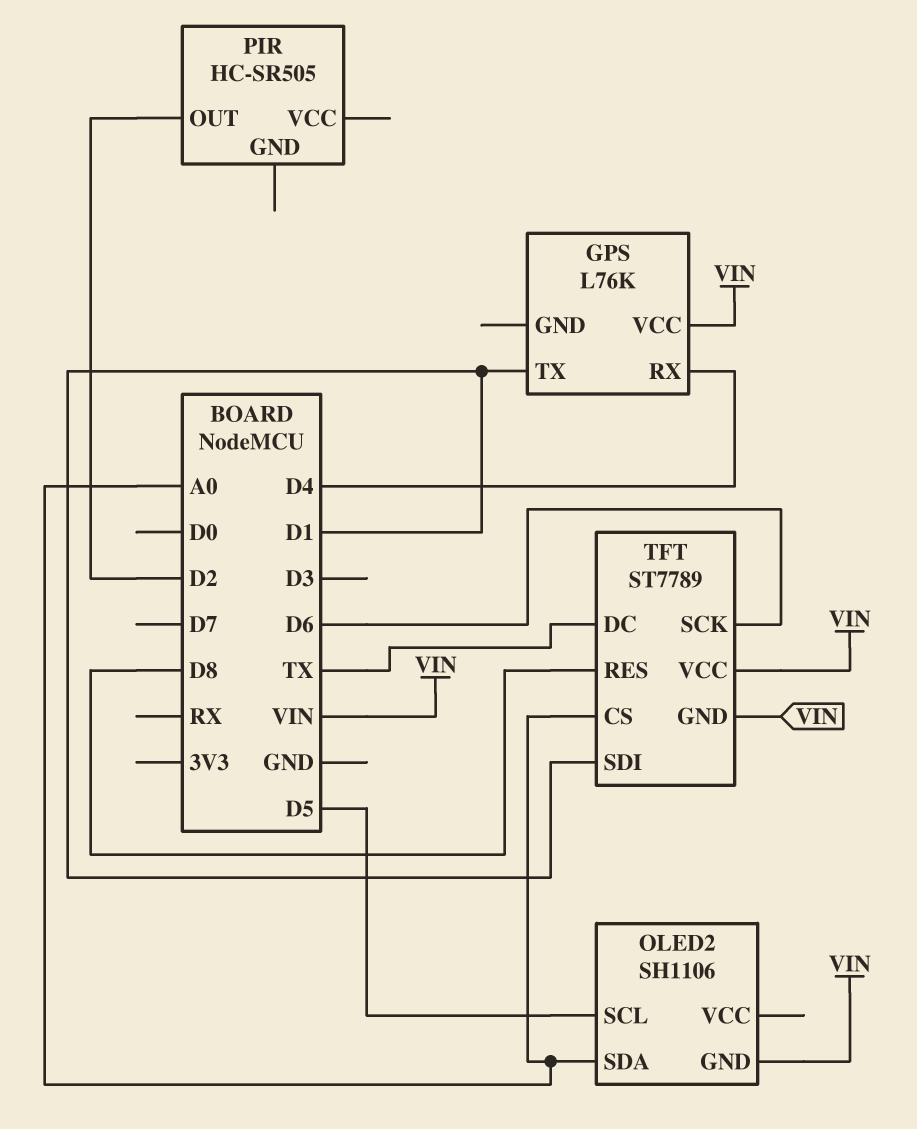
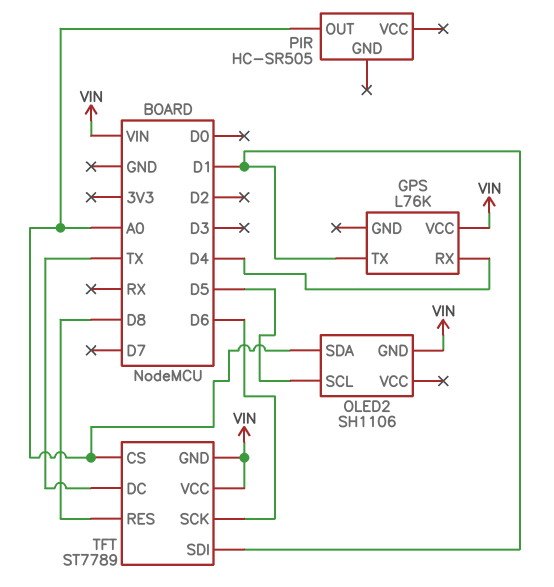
PIR pin OUT: D2 -> A0

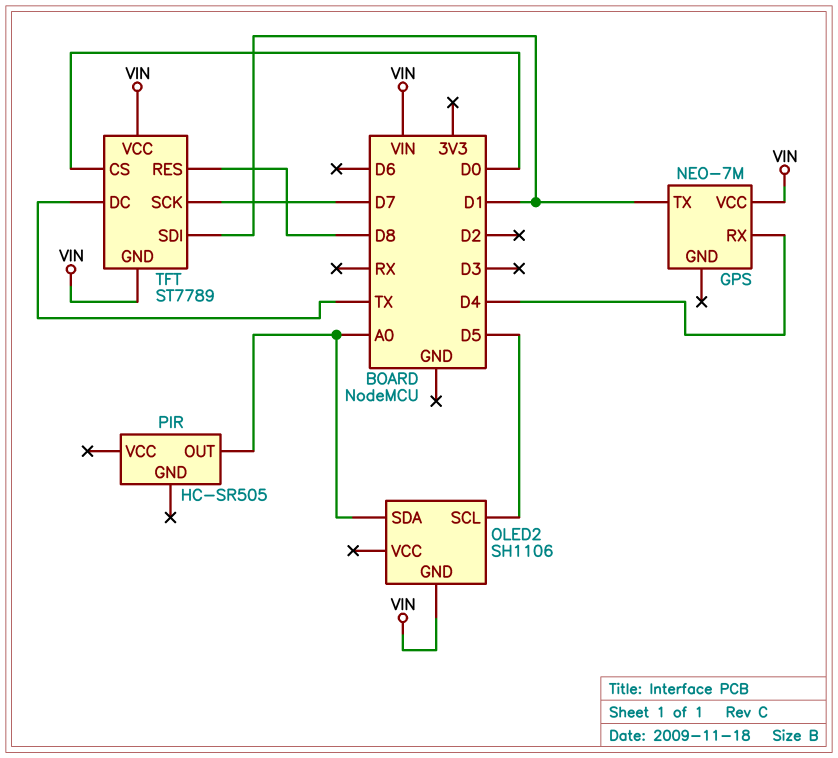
GPS: L76K -> NEO-7M
TFT pin CS: A0 -> D0
TFT pin SCK: D6 -> D7

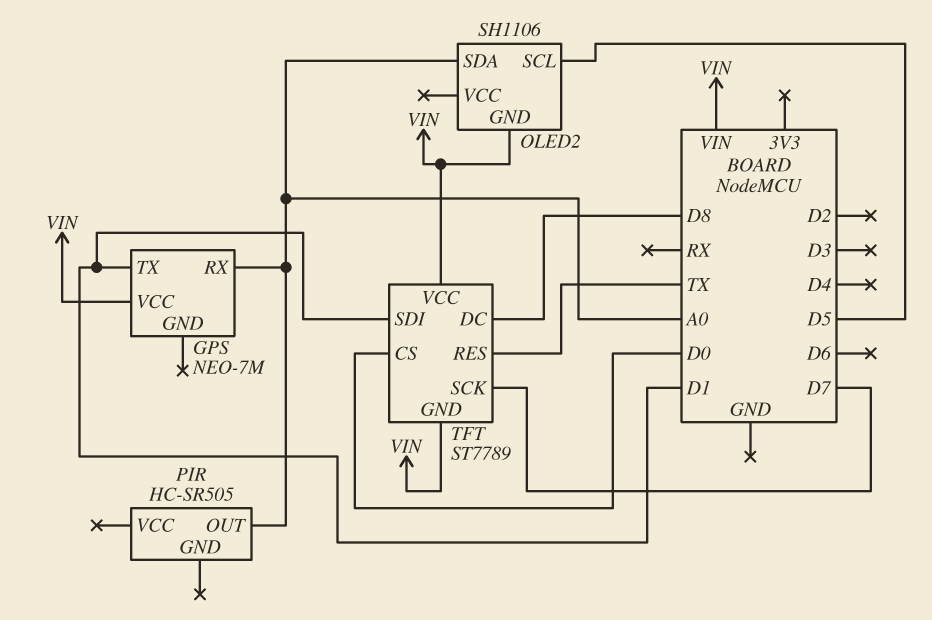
GPS pin RX: D4 -> A0
TFT pin DC: TX -> D8
TFT pin RES: D8 -> TX

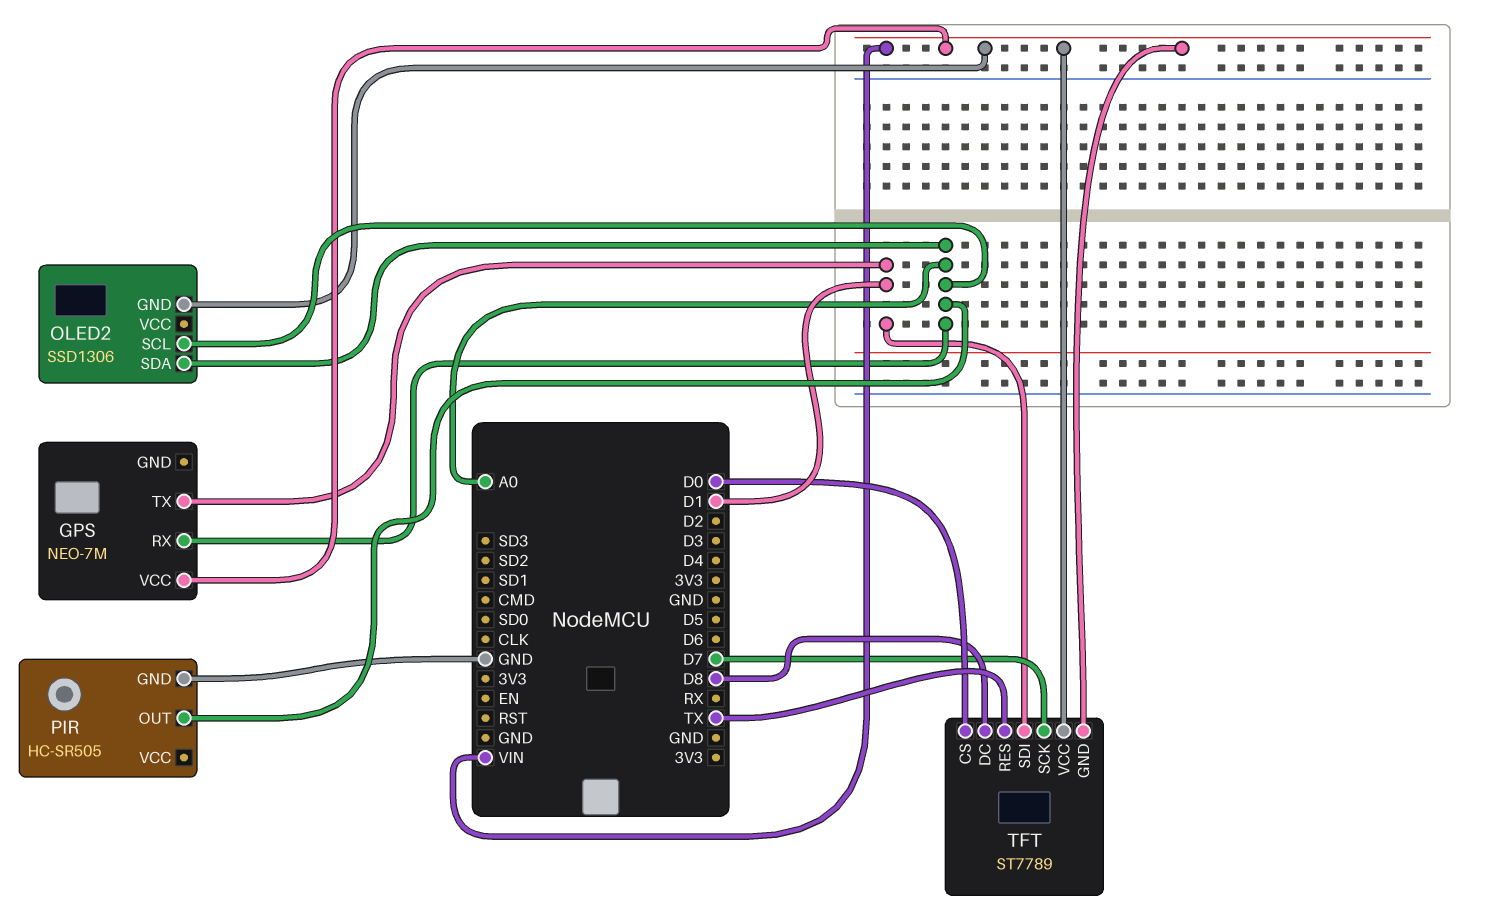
OLED2: SH1106 -> SSD1306
OLED2 pin SCL: D5 -> A0
PIR pin GND: none -> GND

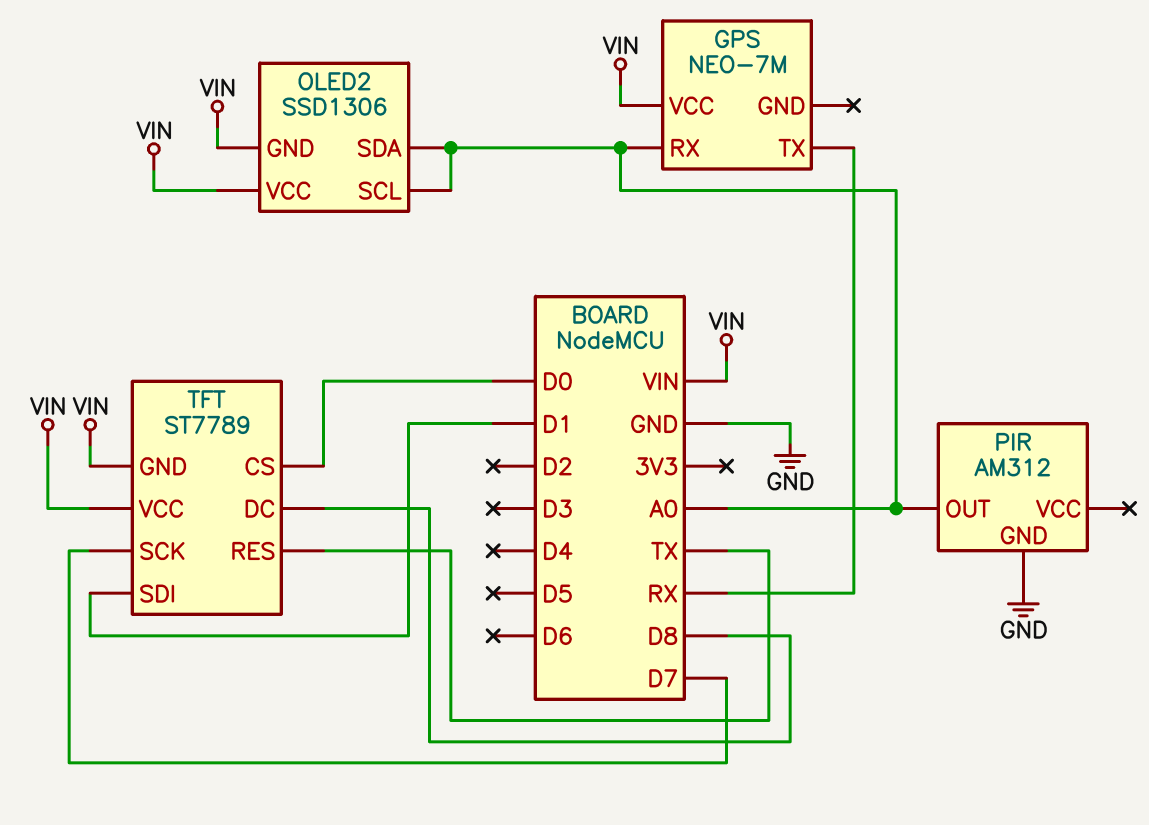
GPS pin TX: D1 -> RX
OLED2 pin VCC: none -> VIN
PIR: HC-SR505 -> AM312

